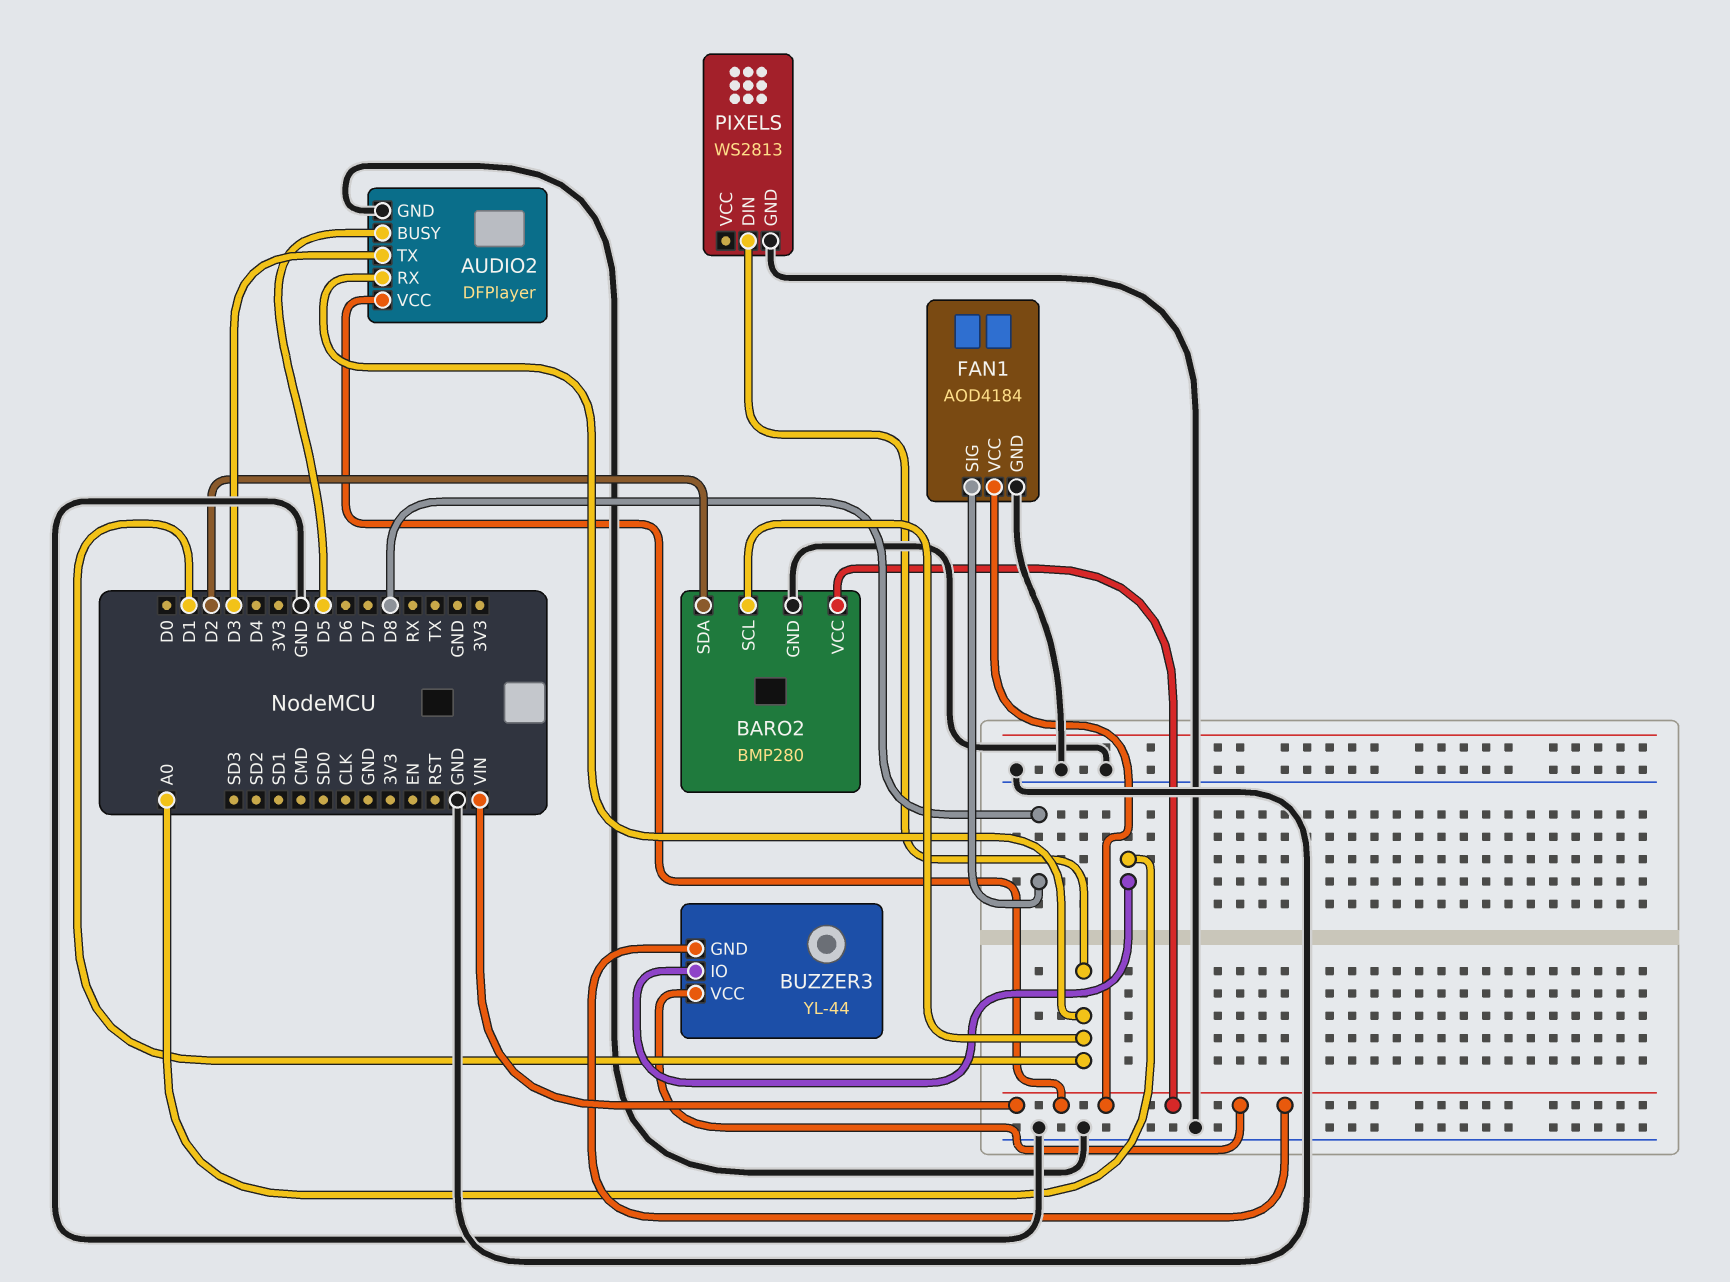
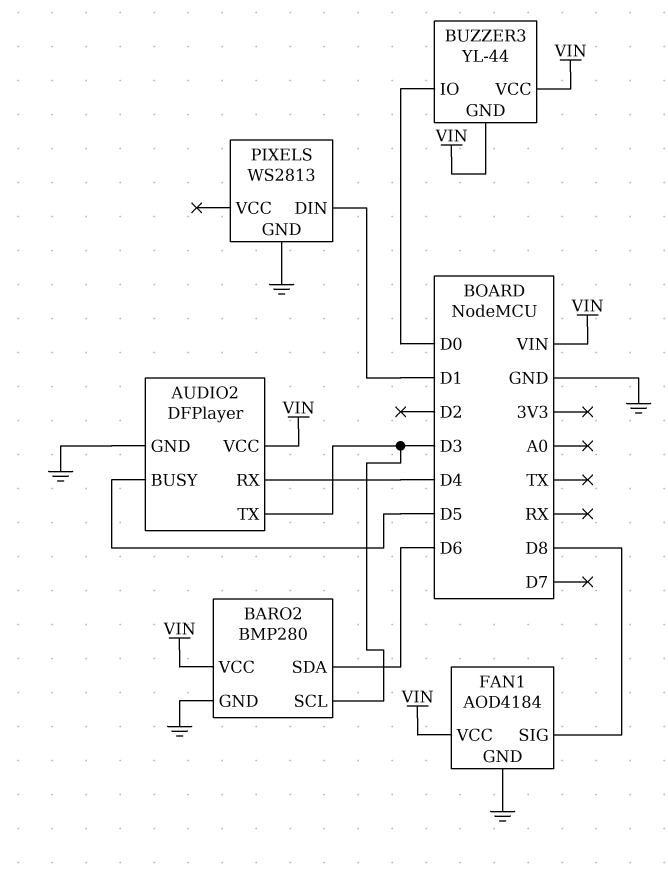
AUDIO2 pin RX: D1 -> D4
BARO2 pin SCL: D1 -> D3
BARO2 pin SDA: D2 -> D6
BUZZER3 pin IO: A0 -> D0

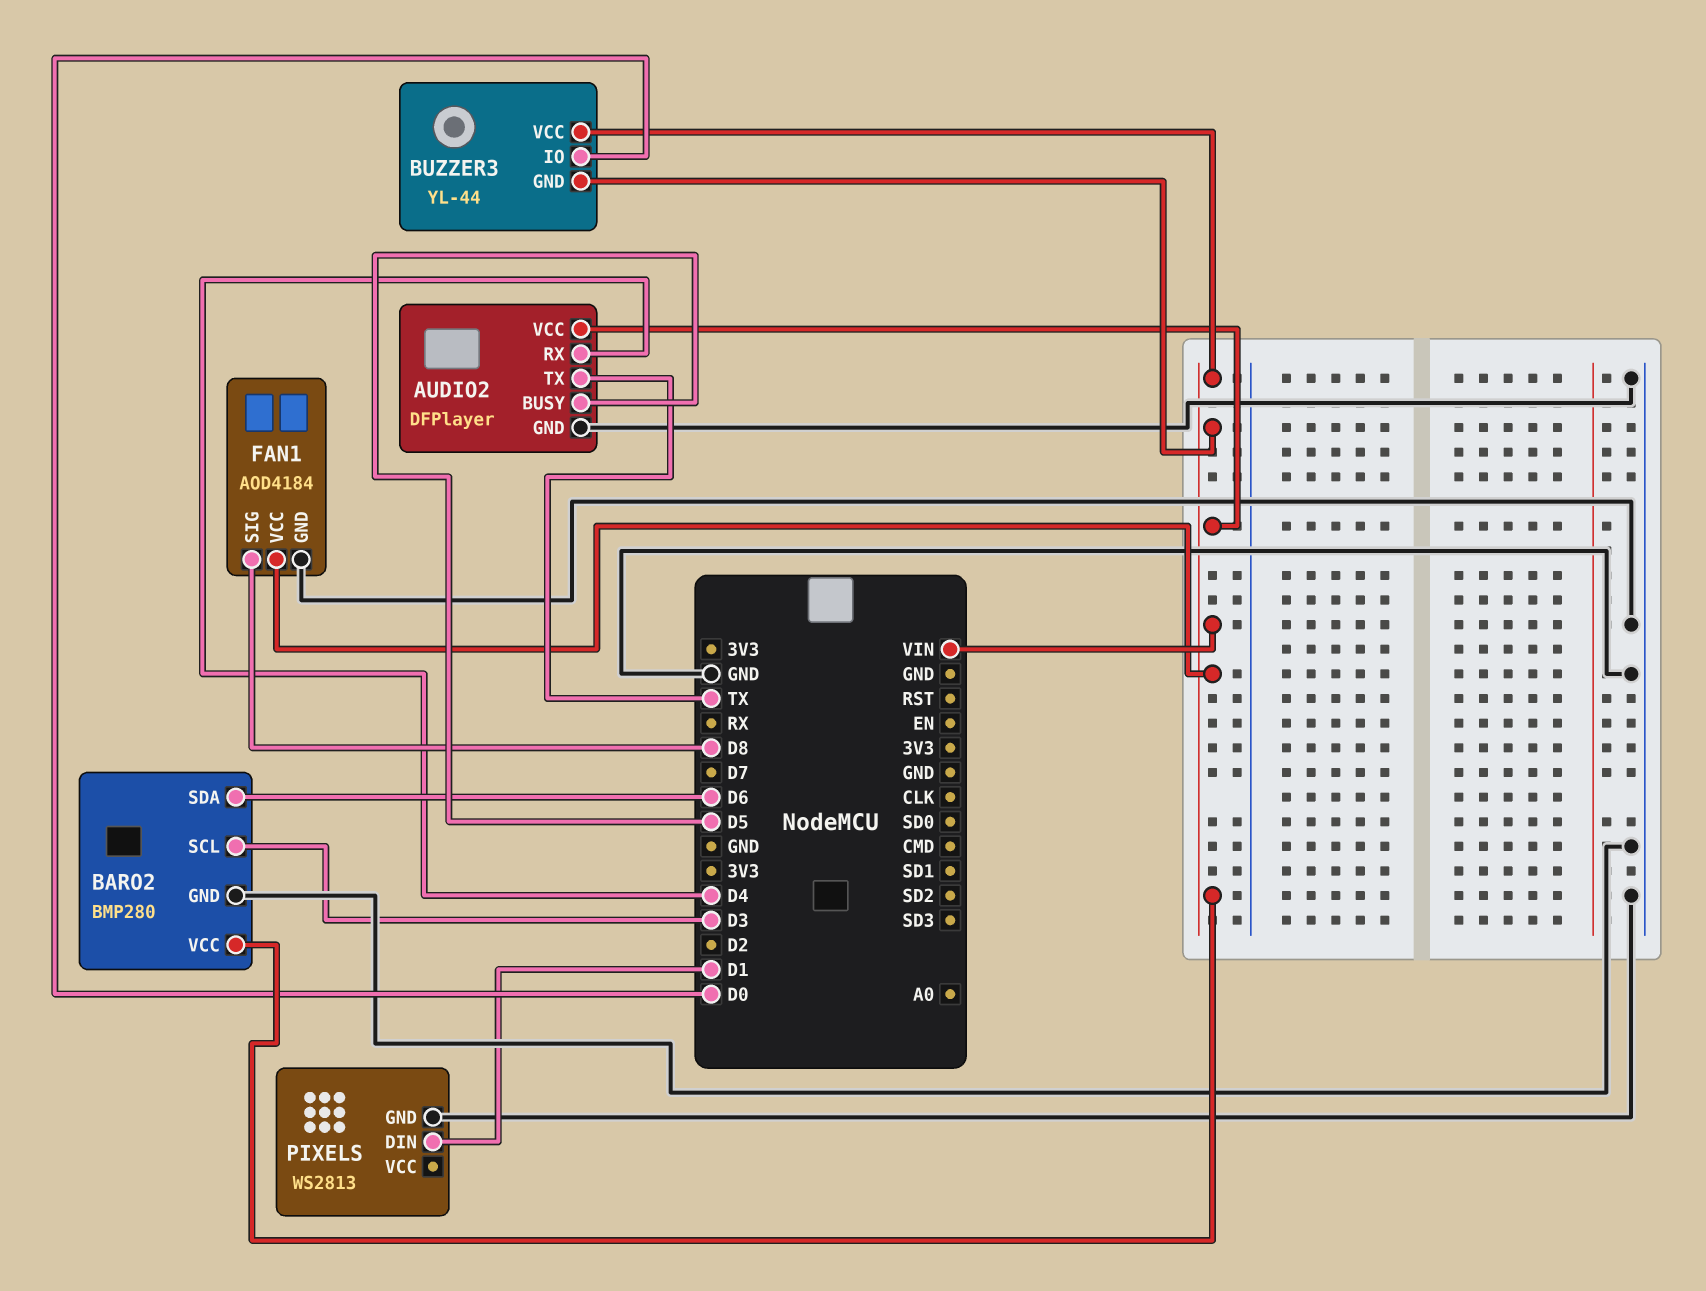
AUDIO2 pin TX: D3 -> TX

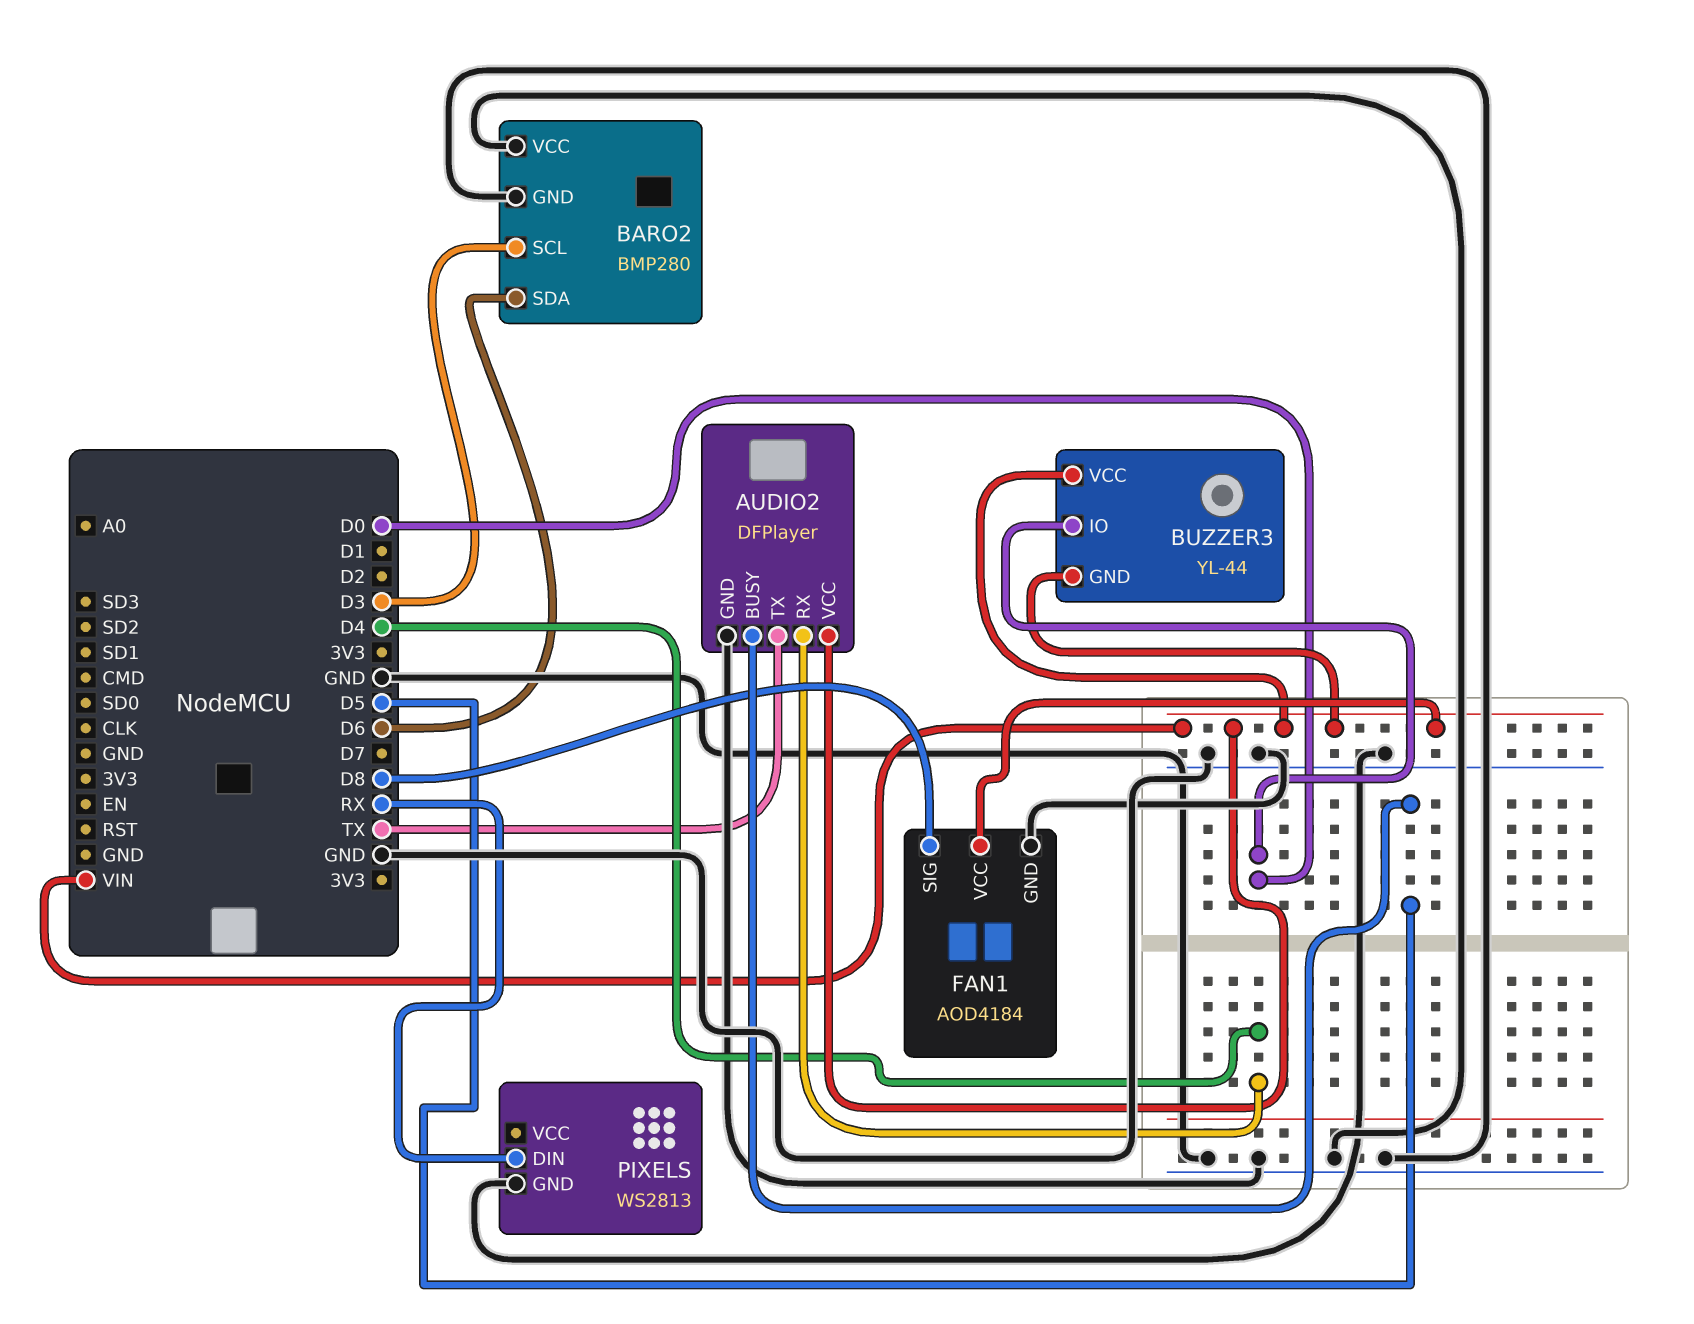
BARO2 pin VCC: VIN -> GND
PIXELS pin DIN: D1 -> RX

